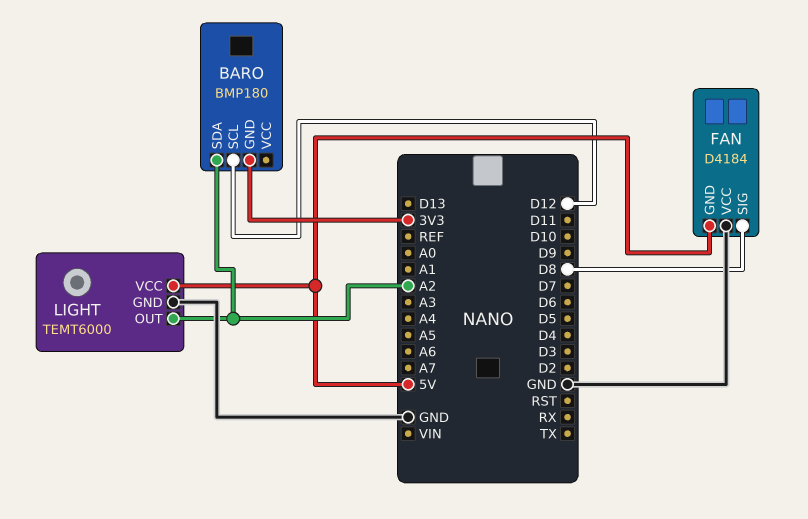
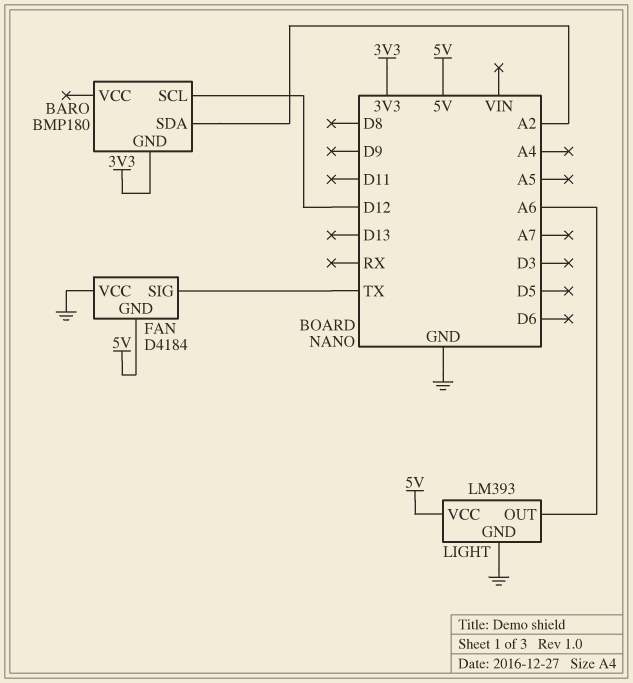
FAN pin SIG: D8 -> TX
LIGHT: TEMT6000 -> LM393
LIGHT pin OUT: A2 -> A6

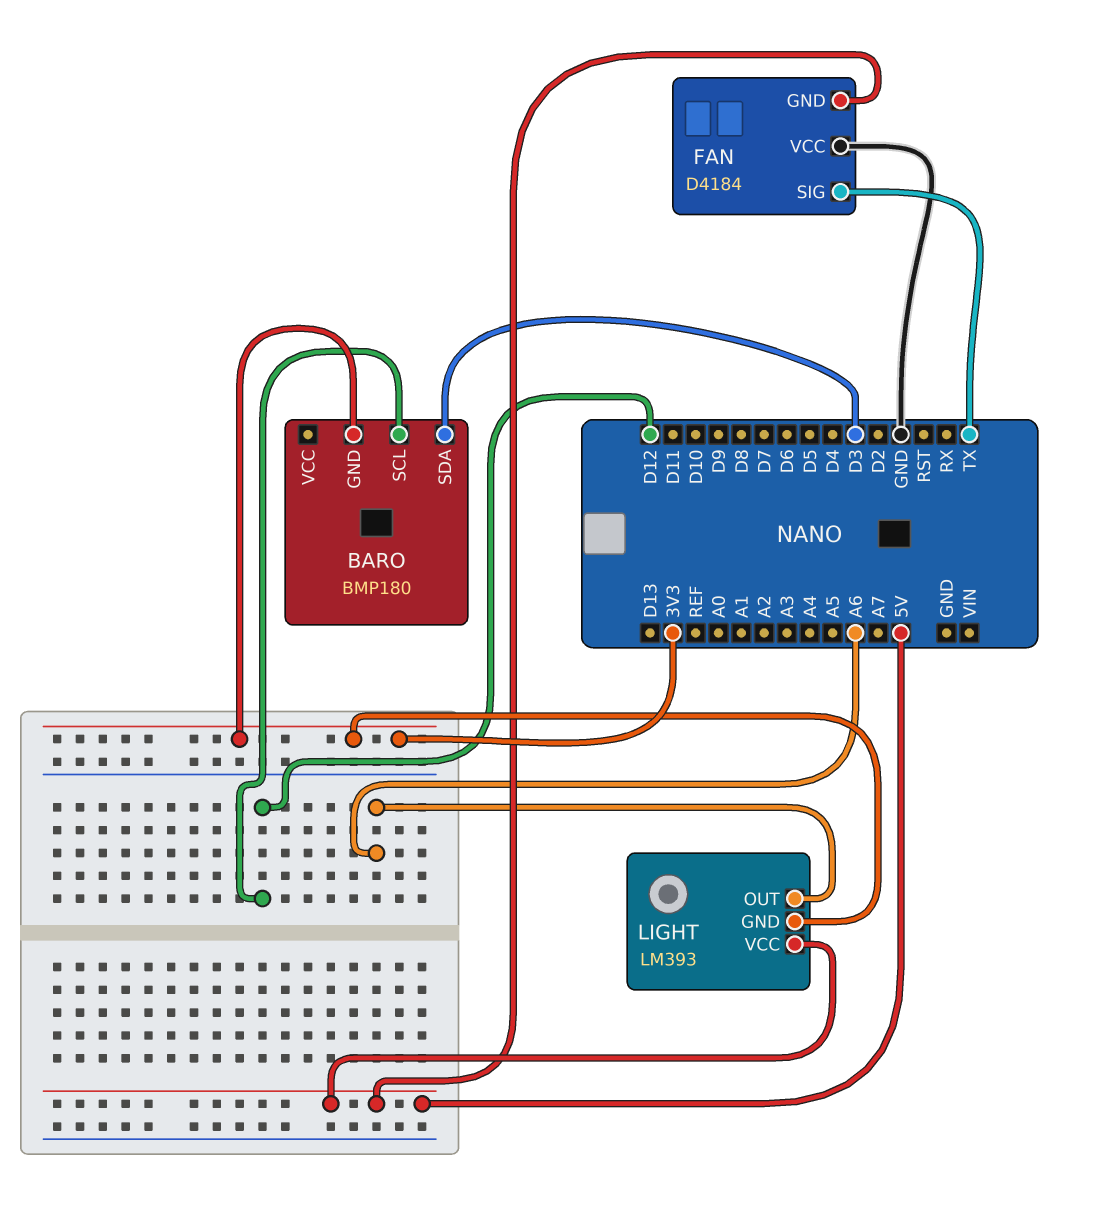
BARO pin SDA: A2 -> D3
LIGHT pin GND: GND -> 3V3

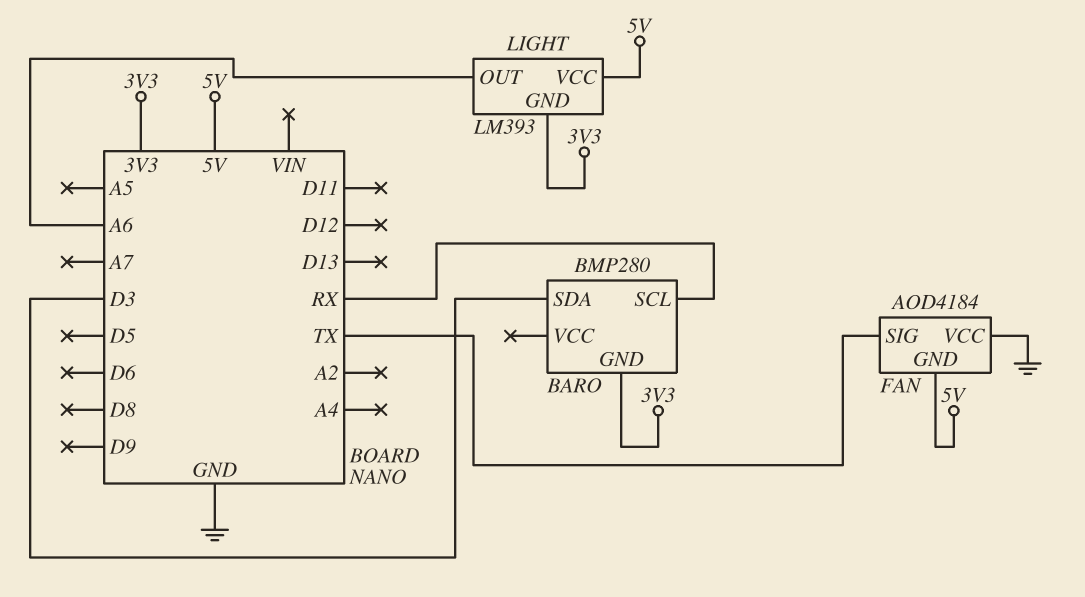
BARO: BMP180 -> BMP280
BARO pin SCL: D12 -> RX
FAN: D4184 -> AOD4184

